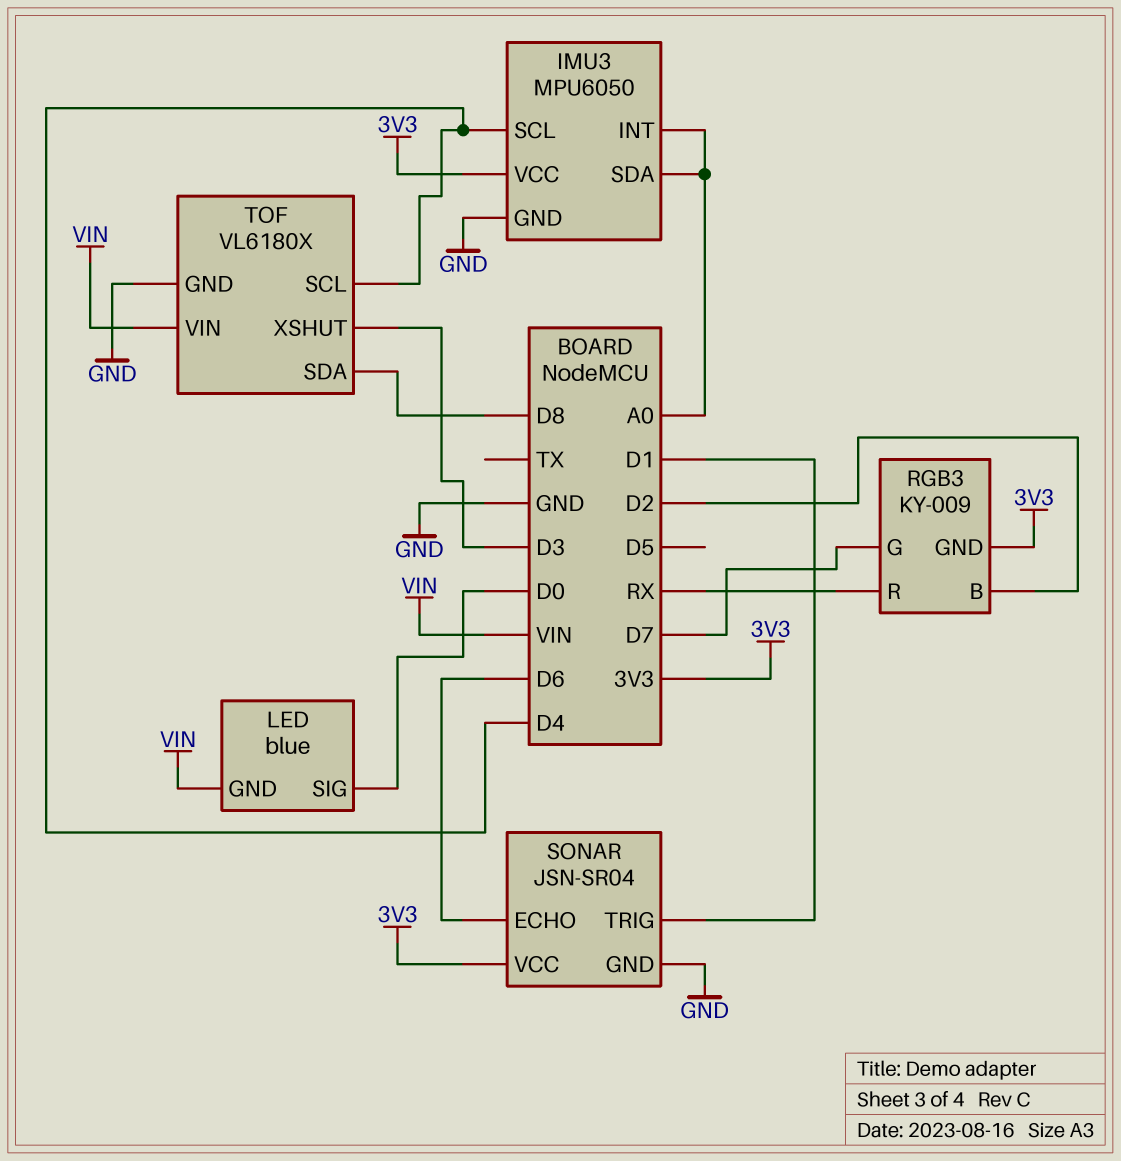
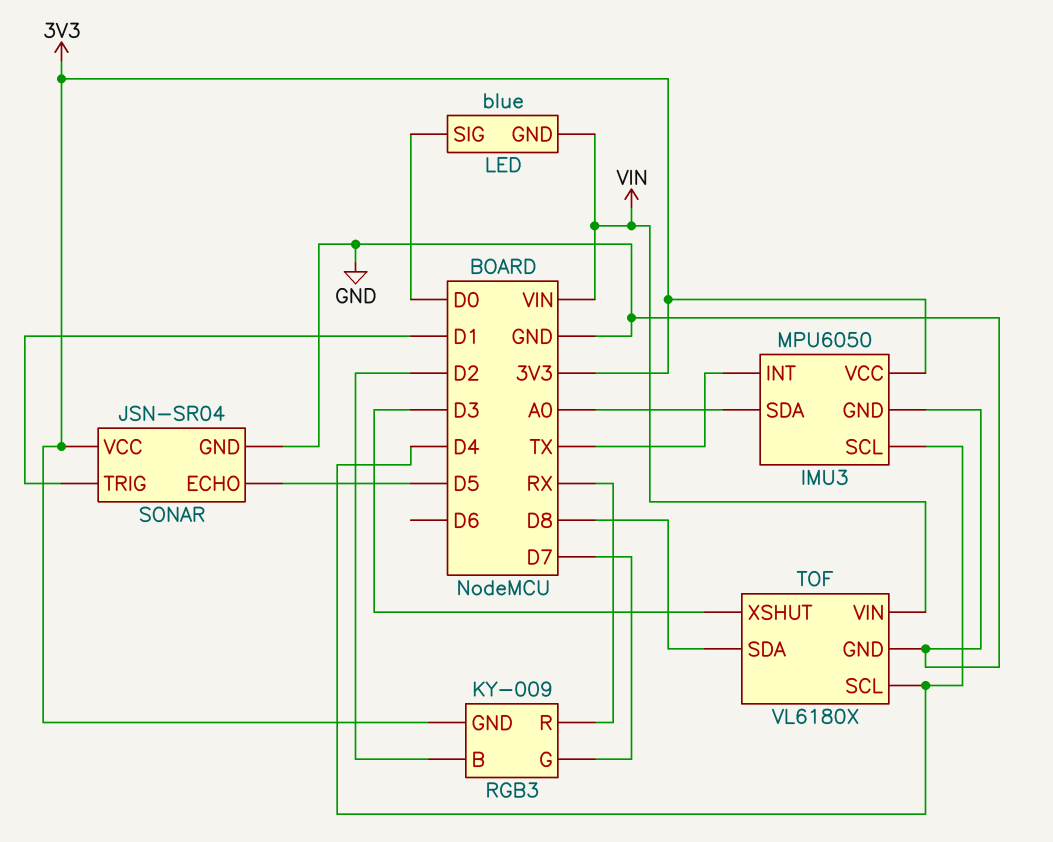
IMU3 pin INT: A0 -> TX
SONAR pin ECHO: D6 -> D5

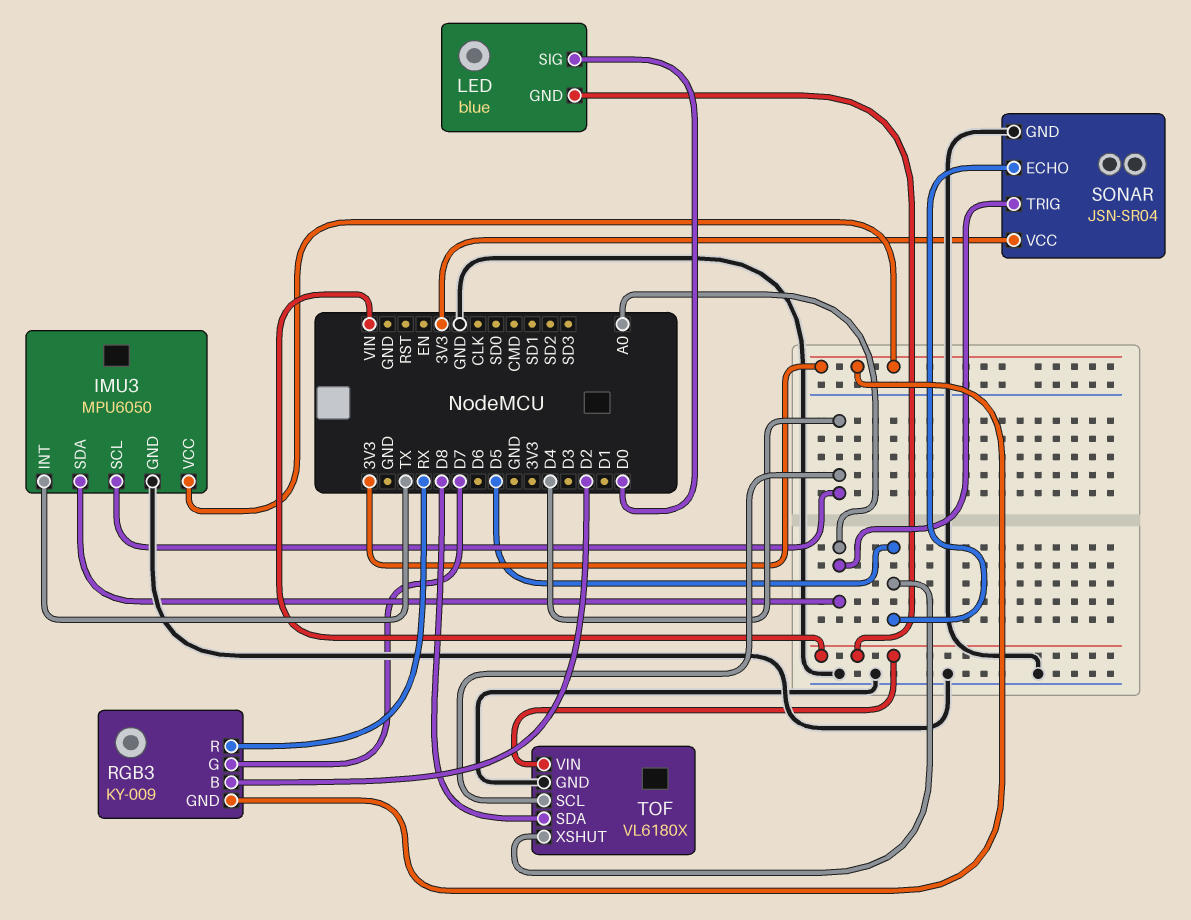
SONAR pin TRIG: D1 -> A0
TOF pin XSHUT: D3 -> D5

